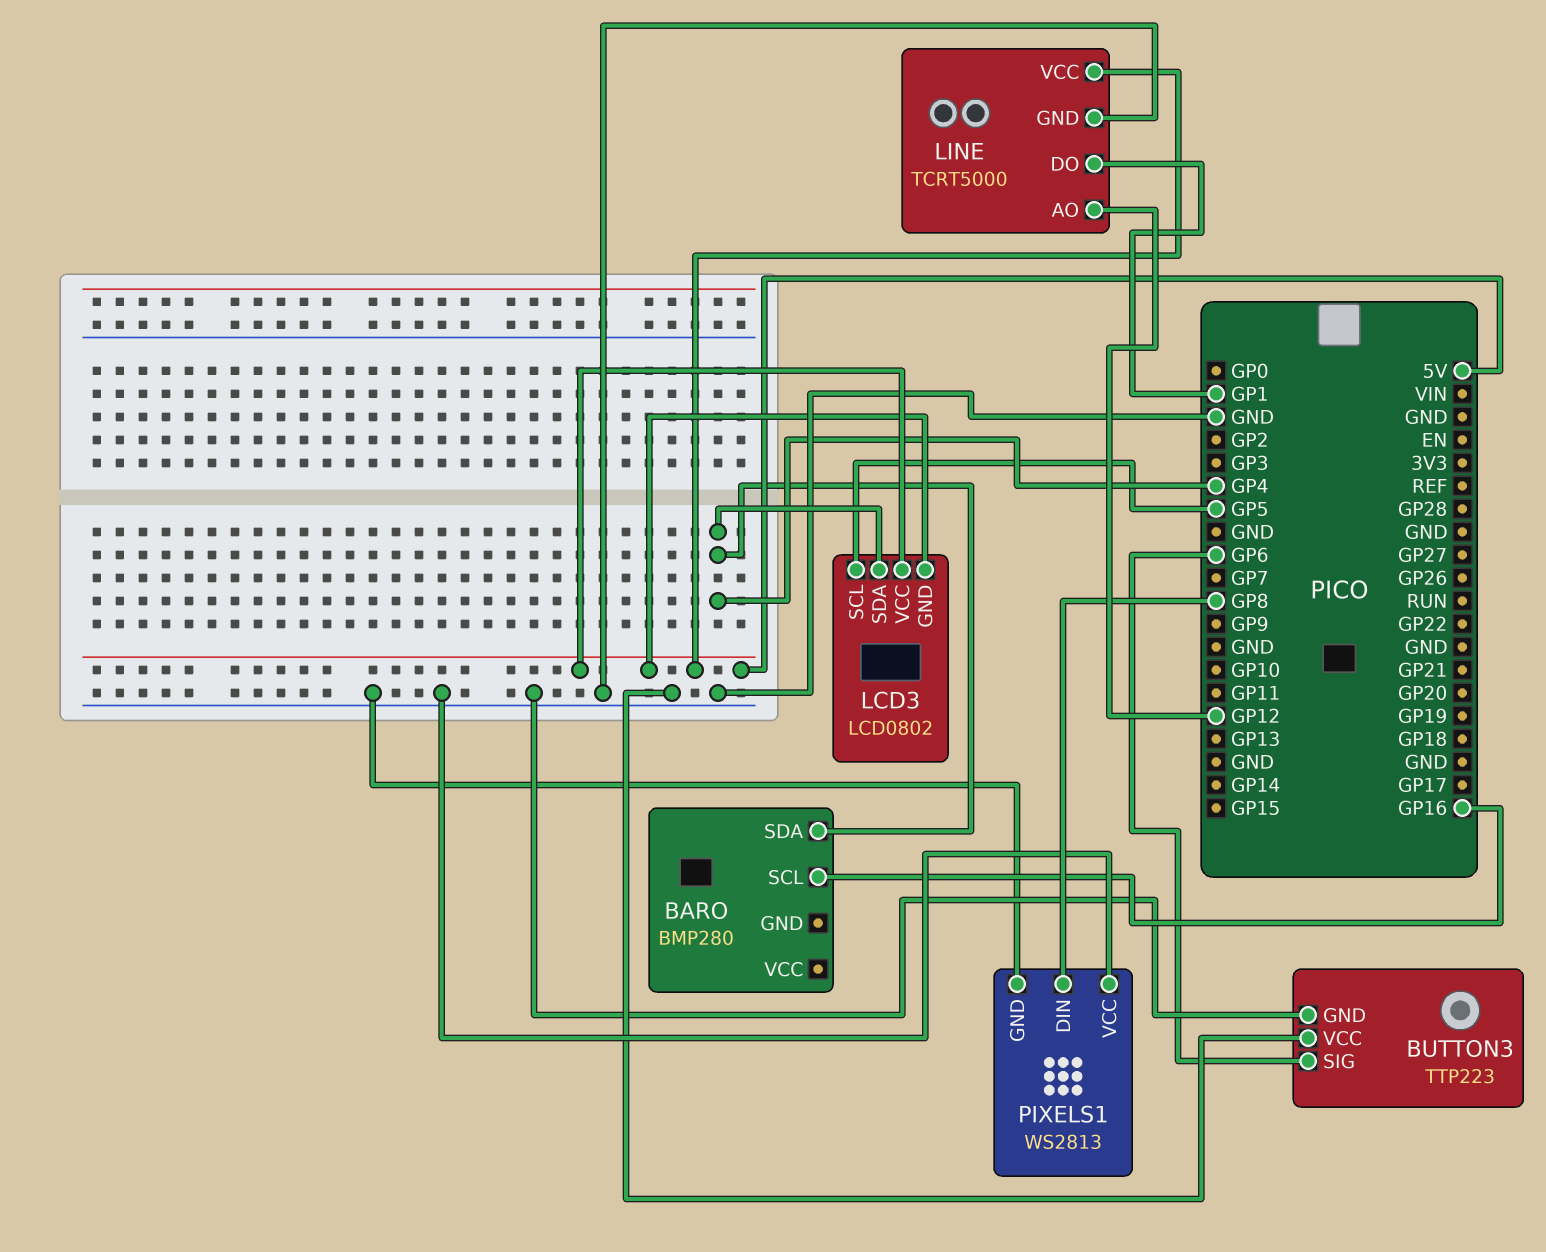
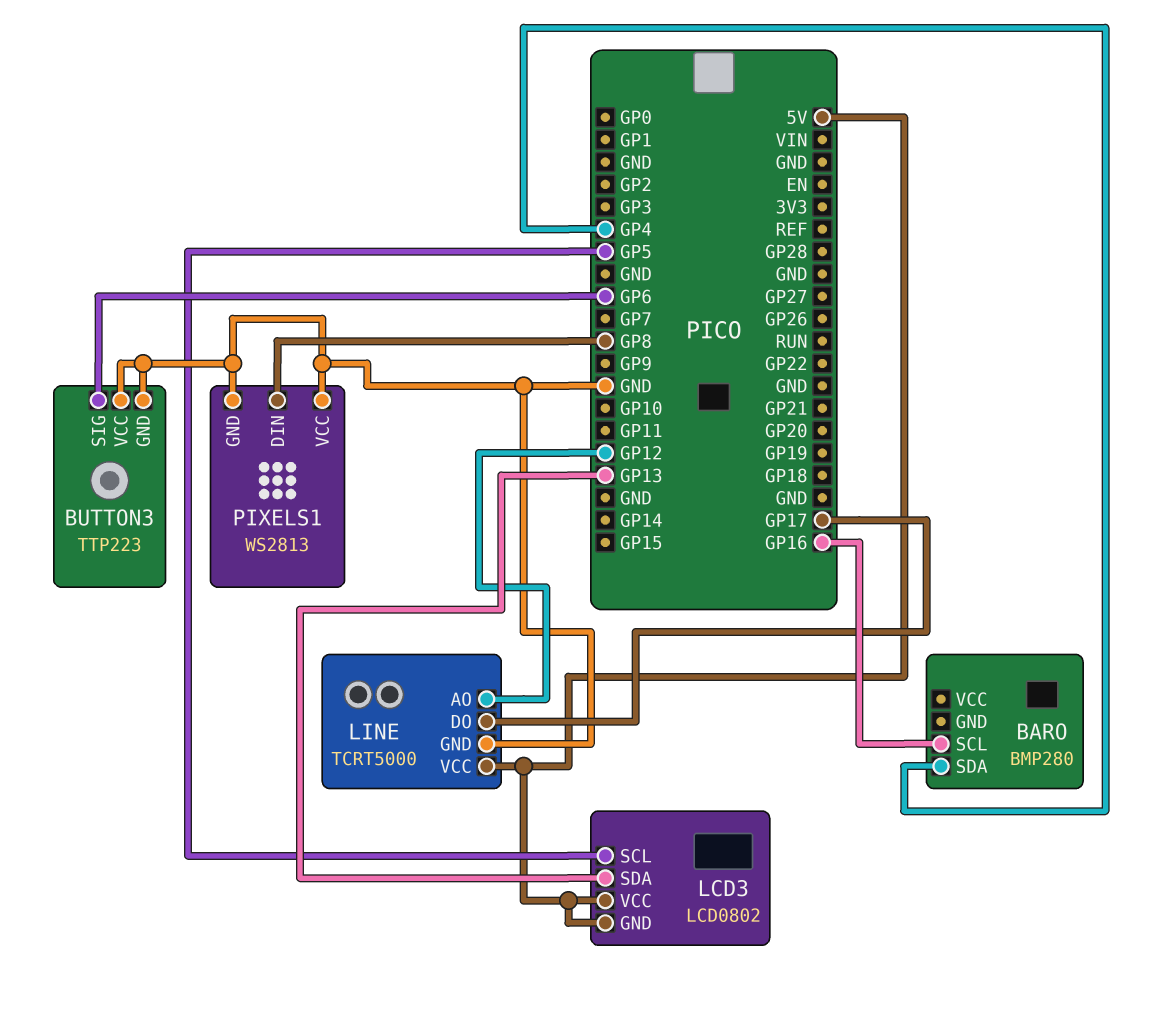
LCD3 pin SDA: GP4 -> GP13
LINE pin DO: GP1 -> GP17

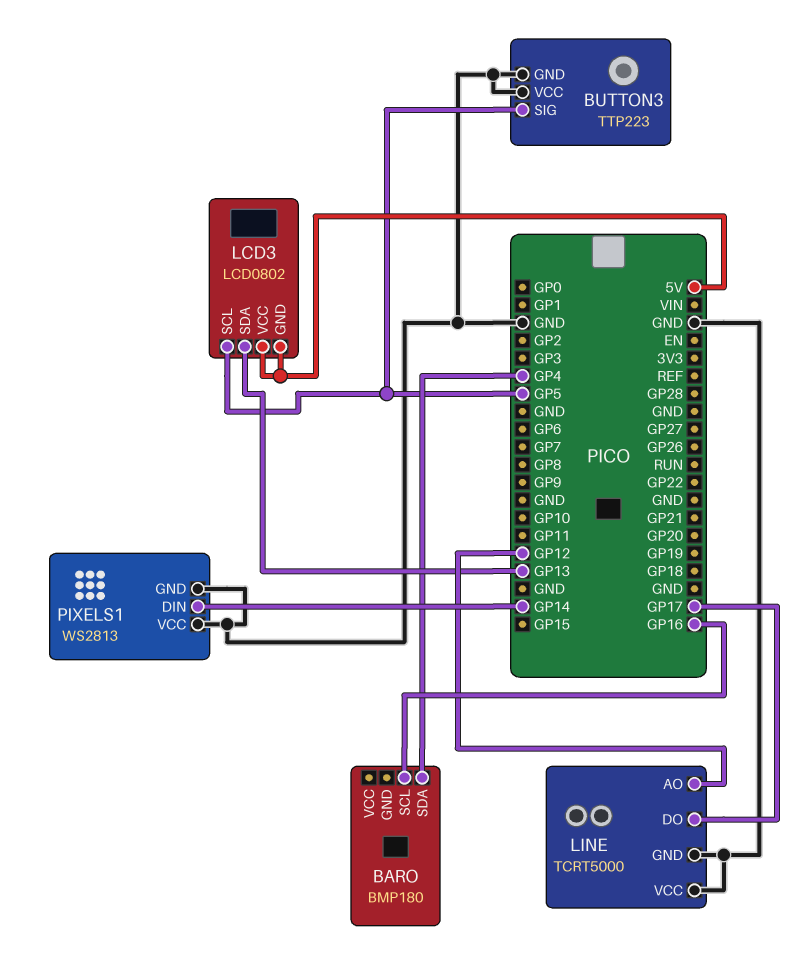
BARO: BMP280 -> BMP180
BUTTON3 pin SIG: GP6 -> GP5
LINE pin VCC: 5V -> GND
PIXELS1 pin DIN: GP8 -> GP14

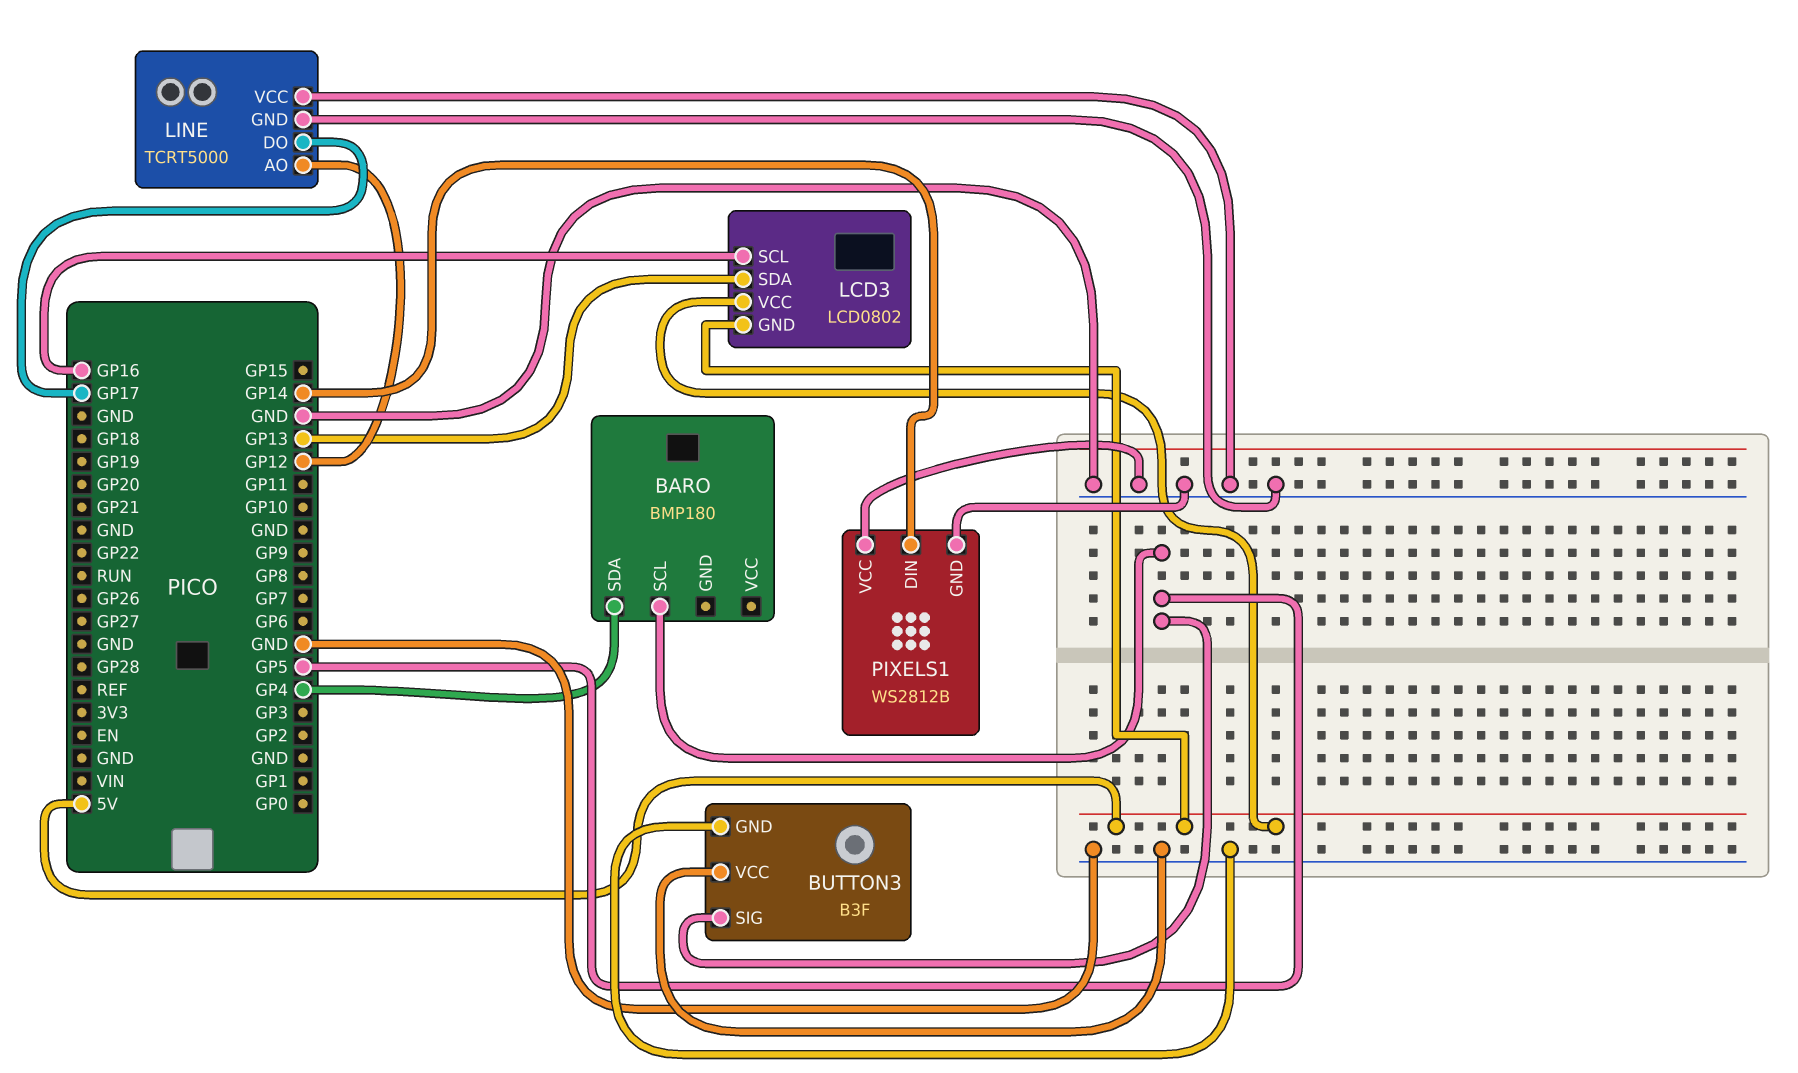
BARO pin SCL: GP16 -> GP5
BUTTON3: TTP223 -> B3F
LCD3 pin SCL: GP5 -> GP16
PIXELS1: WS2813 -> WS2812B

